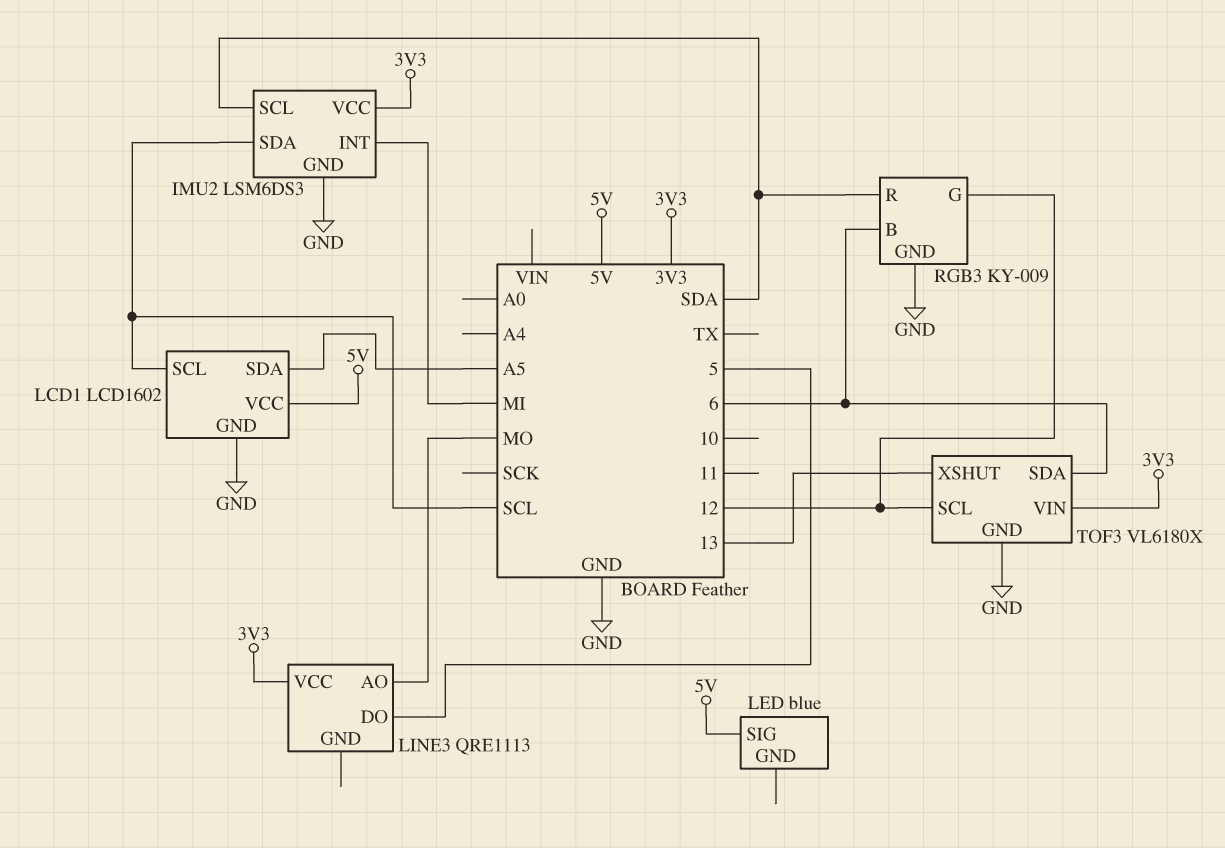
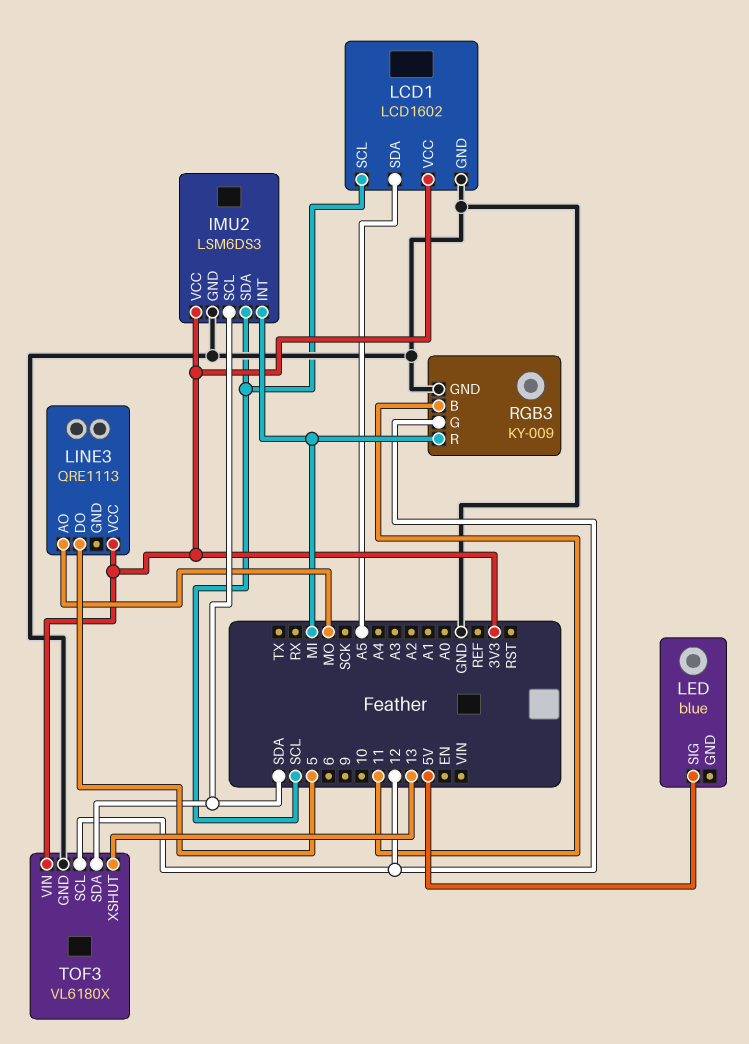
LCD1 pin VCC: 5V -> 3V3
RGB3 pin B: 6 -> 11
RGB3 pin R: SDA -> MI
TOF3 pin SDA: 6 -> SDA

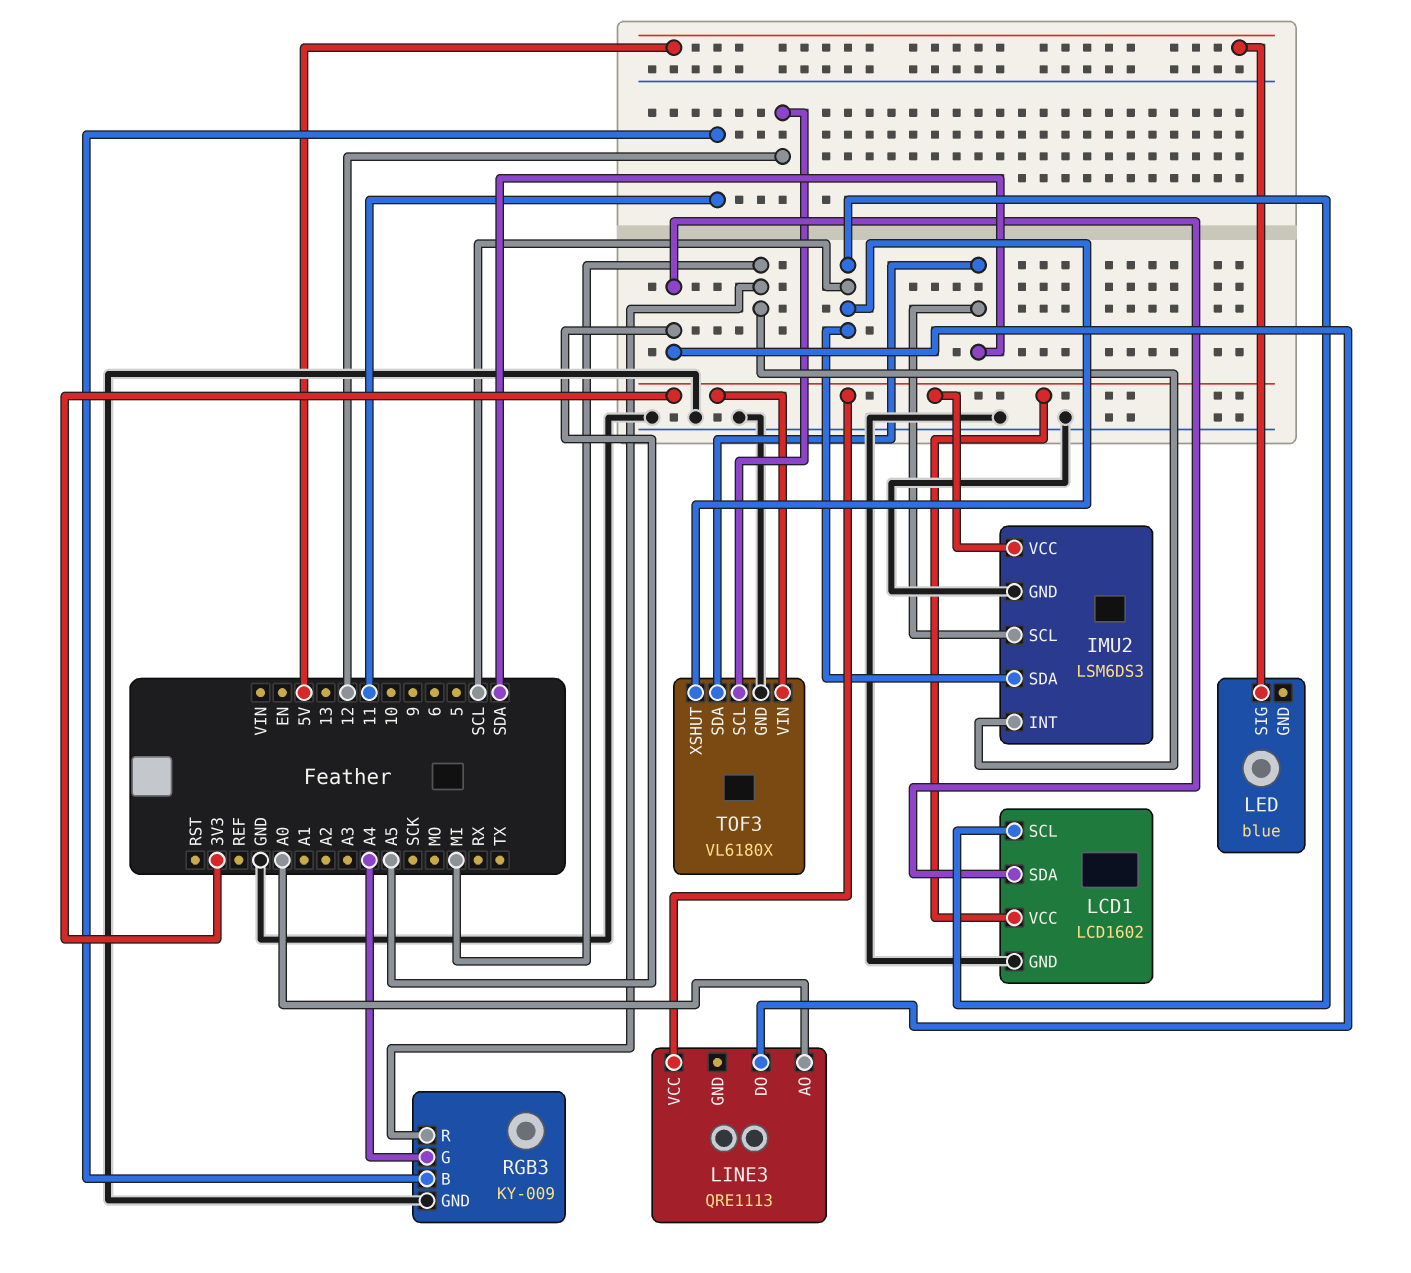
LINE3 pin AO: MO -> A0
LINE3 pin DO: 5 -> A5
RGB3 pin G: 12 -> A4
TOF3 pin XSHUT: 13 -> SCL

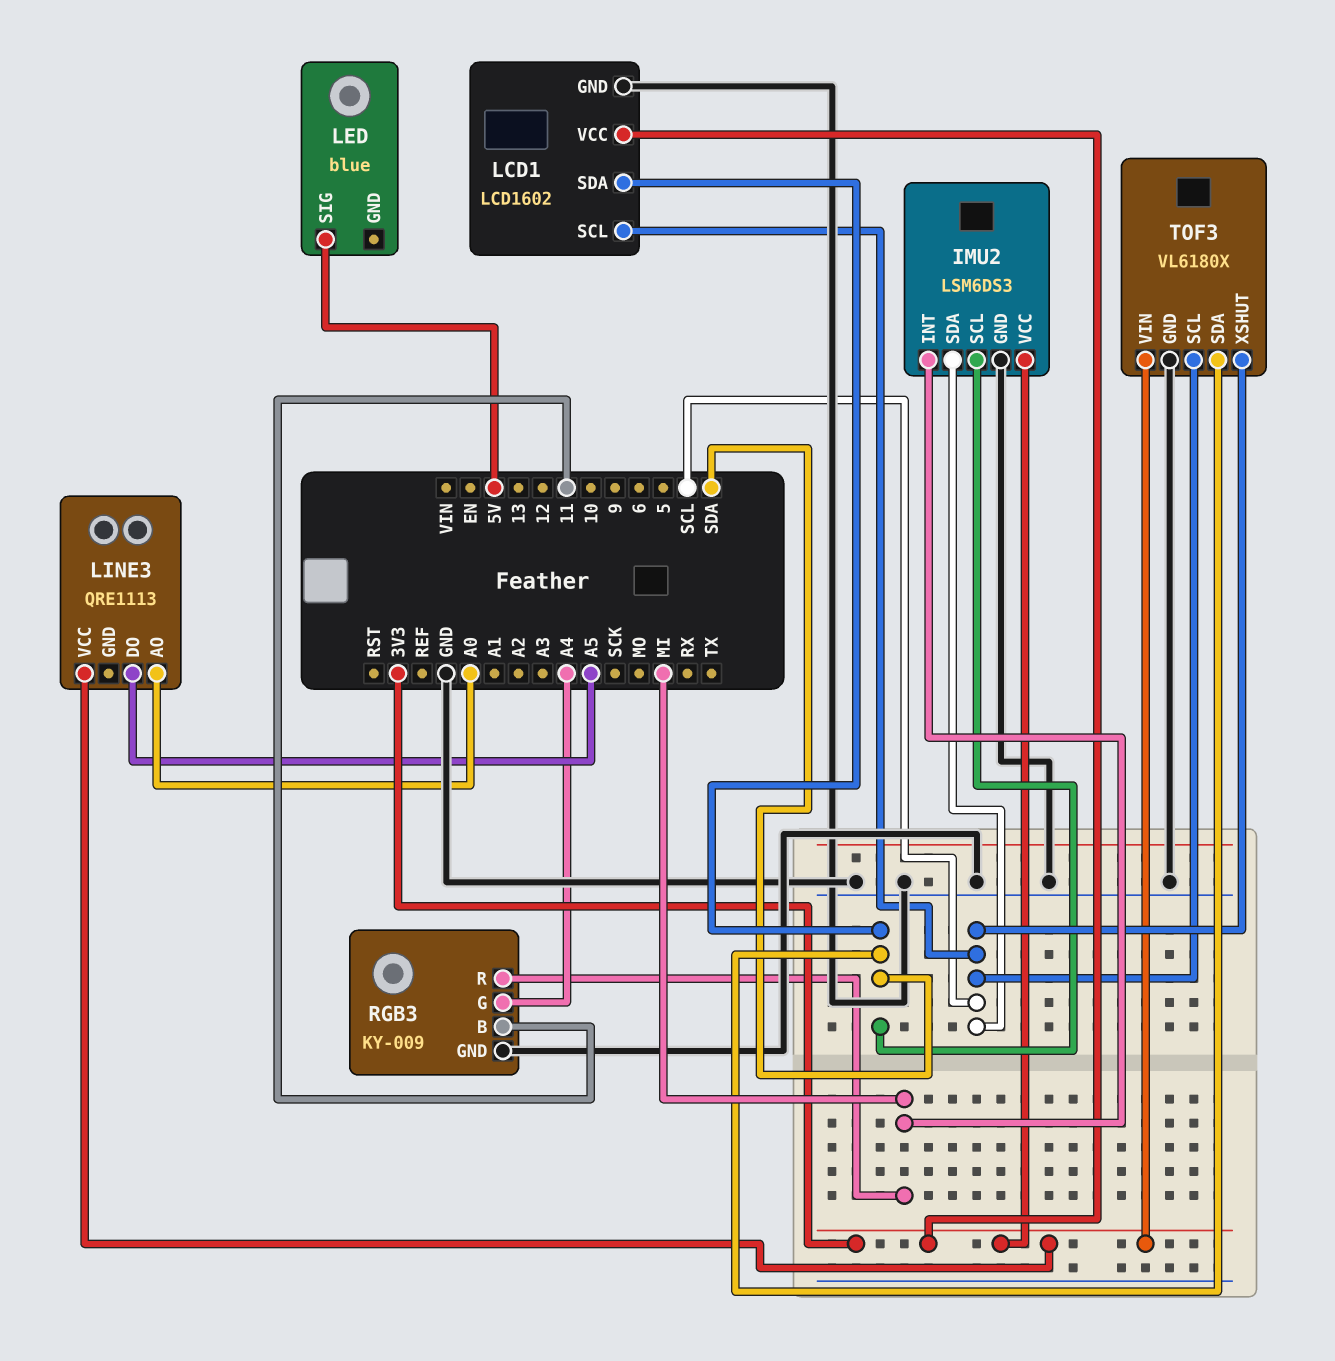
LCD1 pin SDA: A5 -> SDA
TOF3 pin SCL: 12 -> SCL

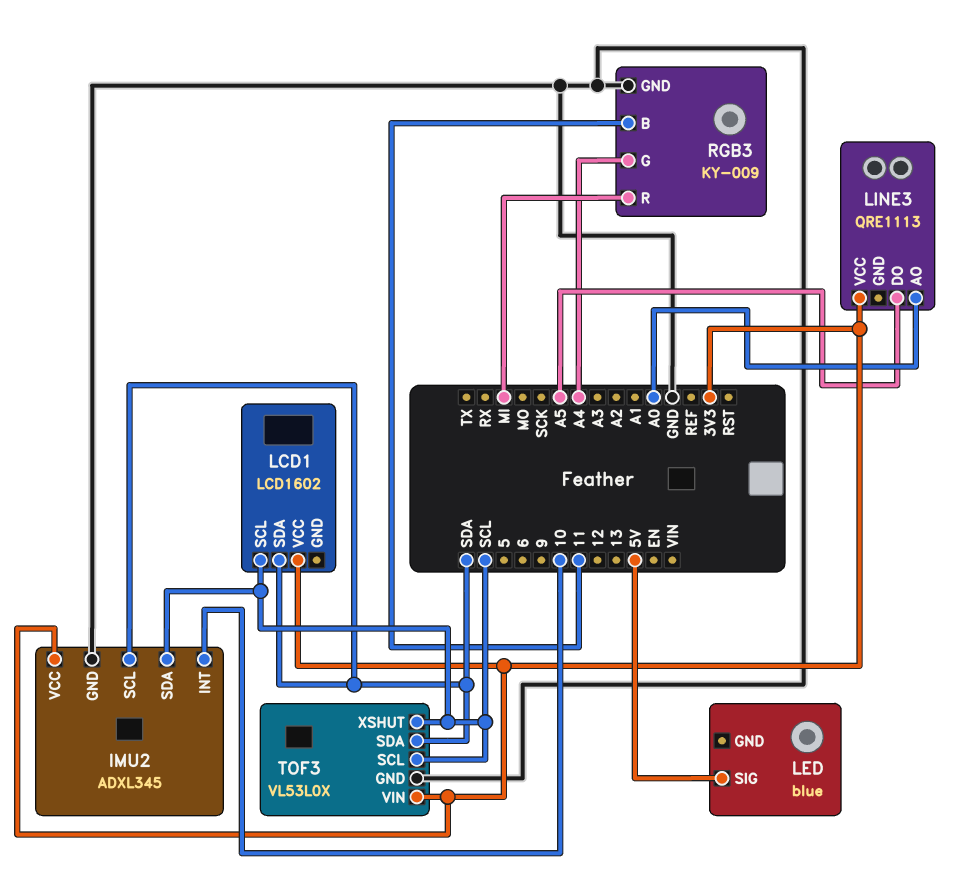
IMU2: LSM6DS3 -> ADXL345
IMU2 pin INT: MI -> 10
LCD1 pin GND: GND -> none
TOF3: VL6180X -> VL53L0X

